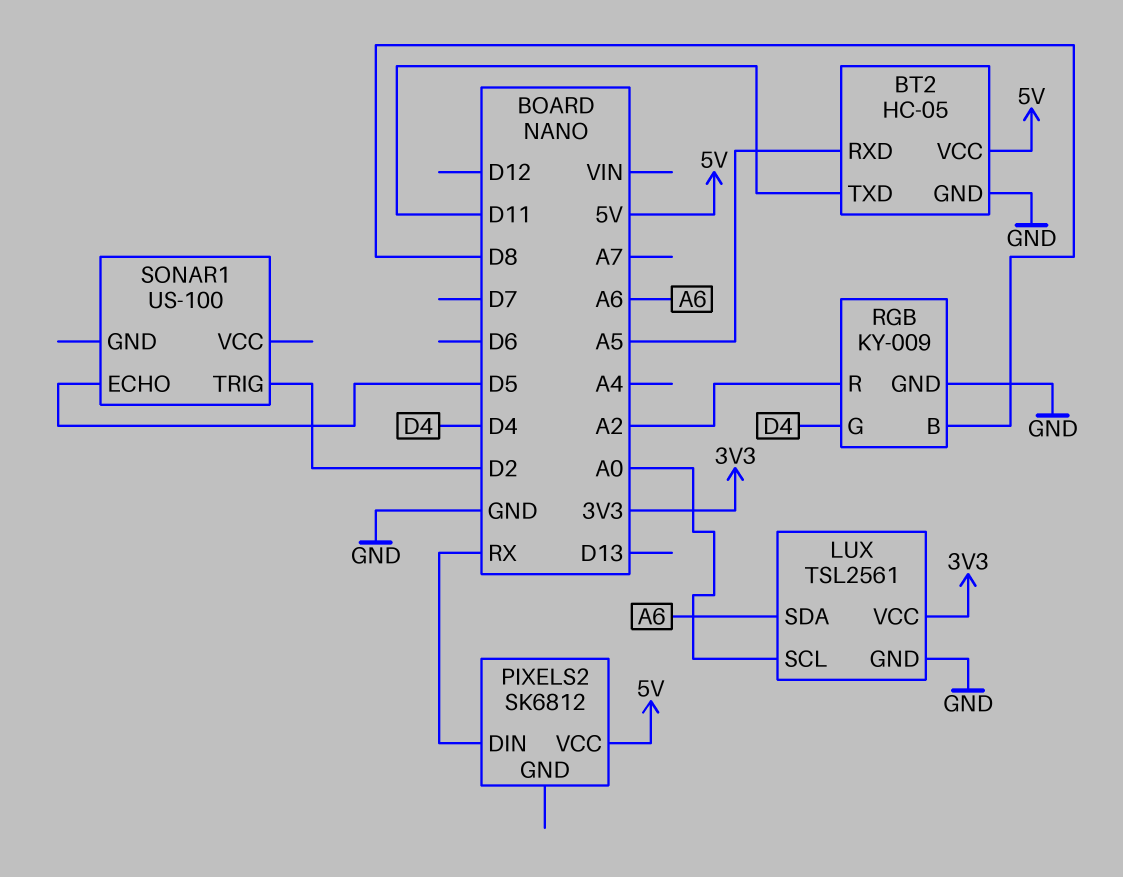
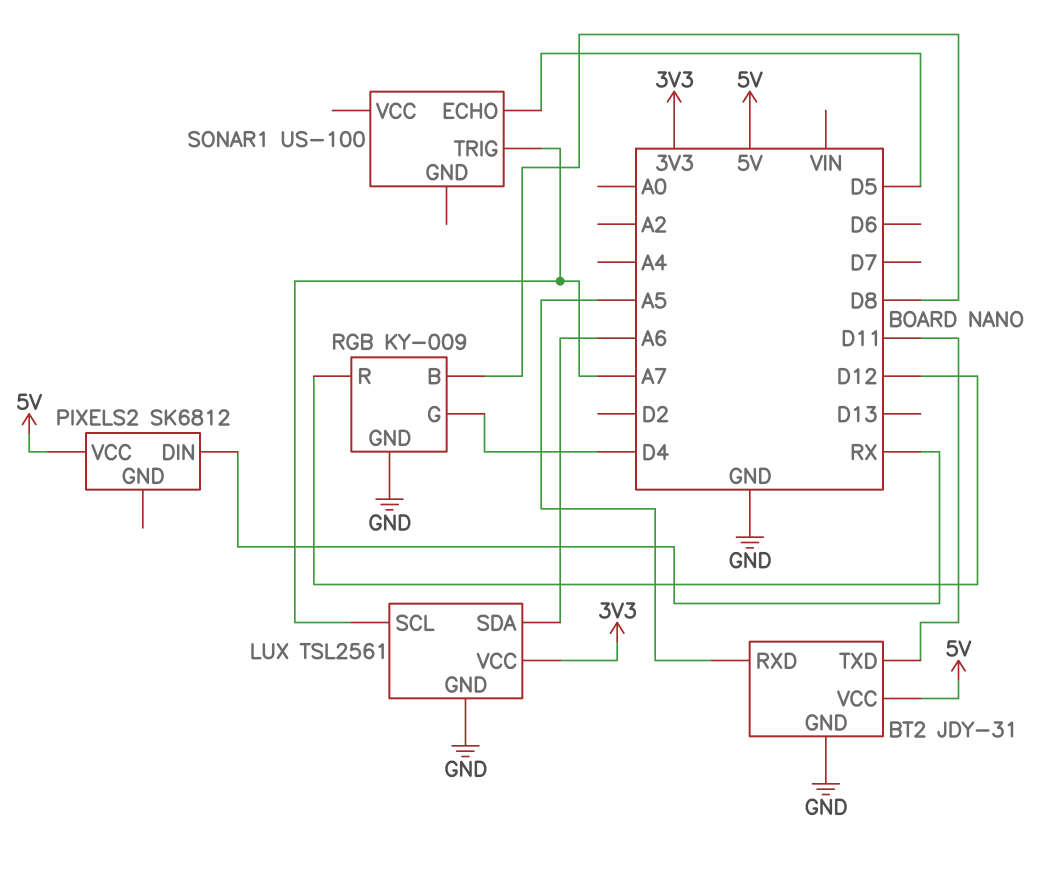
BT2: HC-05 -> JDY-31
LUX pin SCL: A0 -> A7
RGB pin R: A2 -> D12
SONAR1 pin TRIG: D2 -> A7

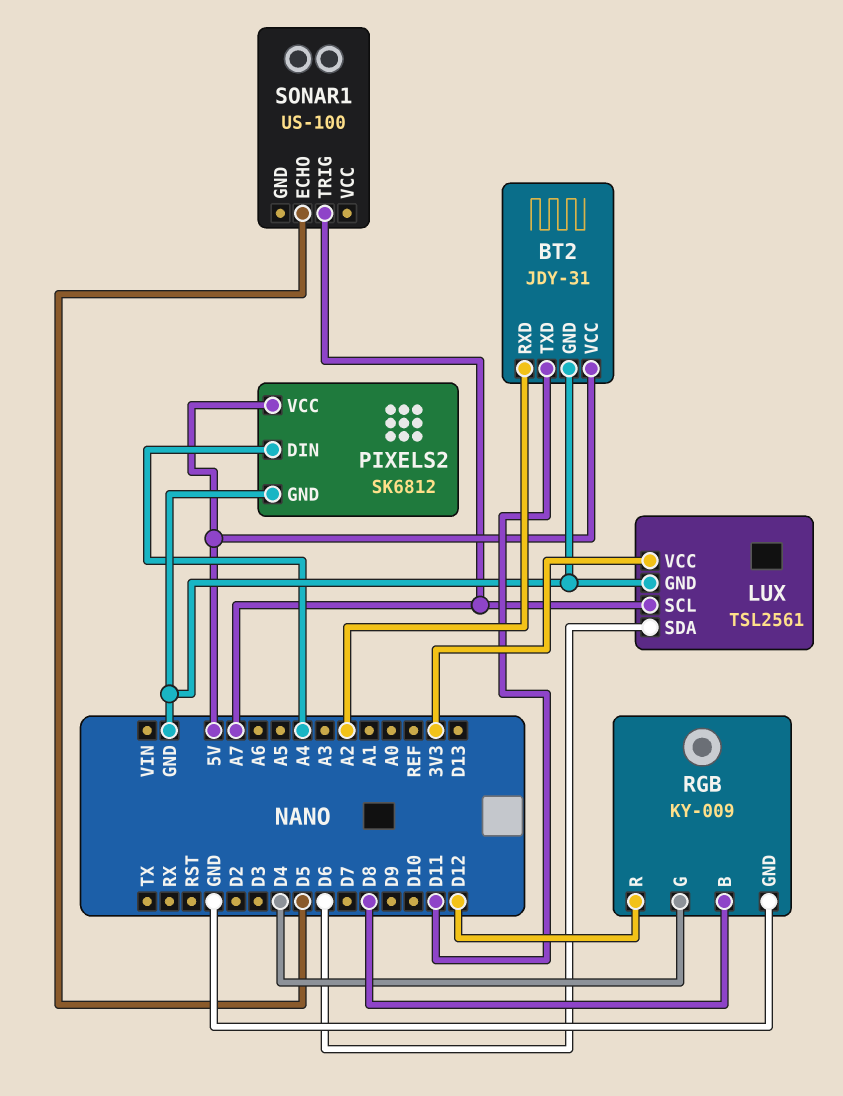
BT2 pin RXD: A5 -> A2
LUX pin SDA: A6 -> D6
PIXELS2 pin DIN: RX -> A4
PIXELS2 pin GND: none -> GND

